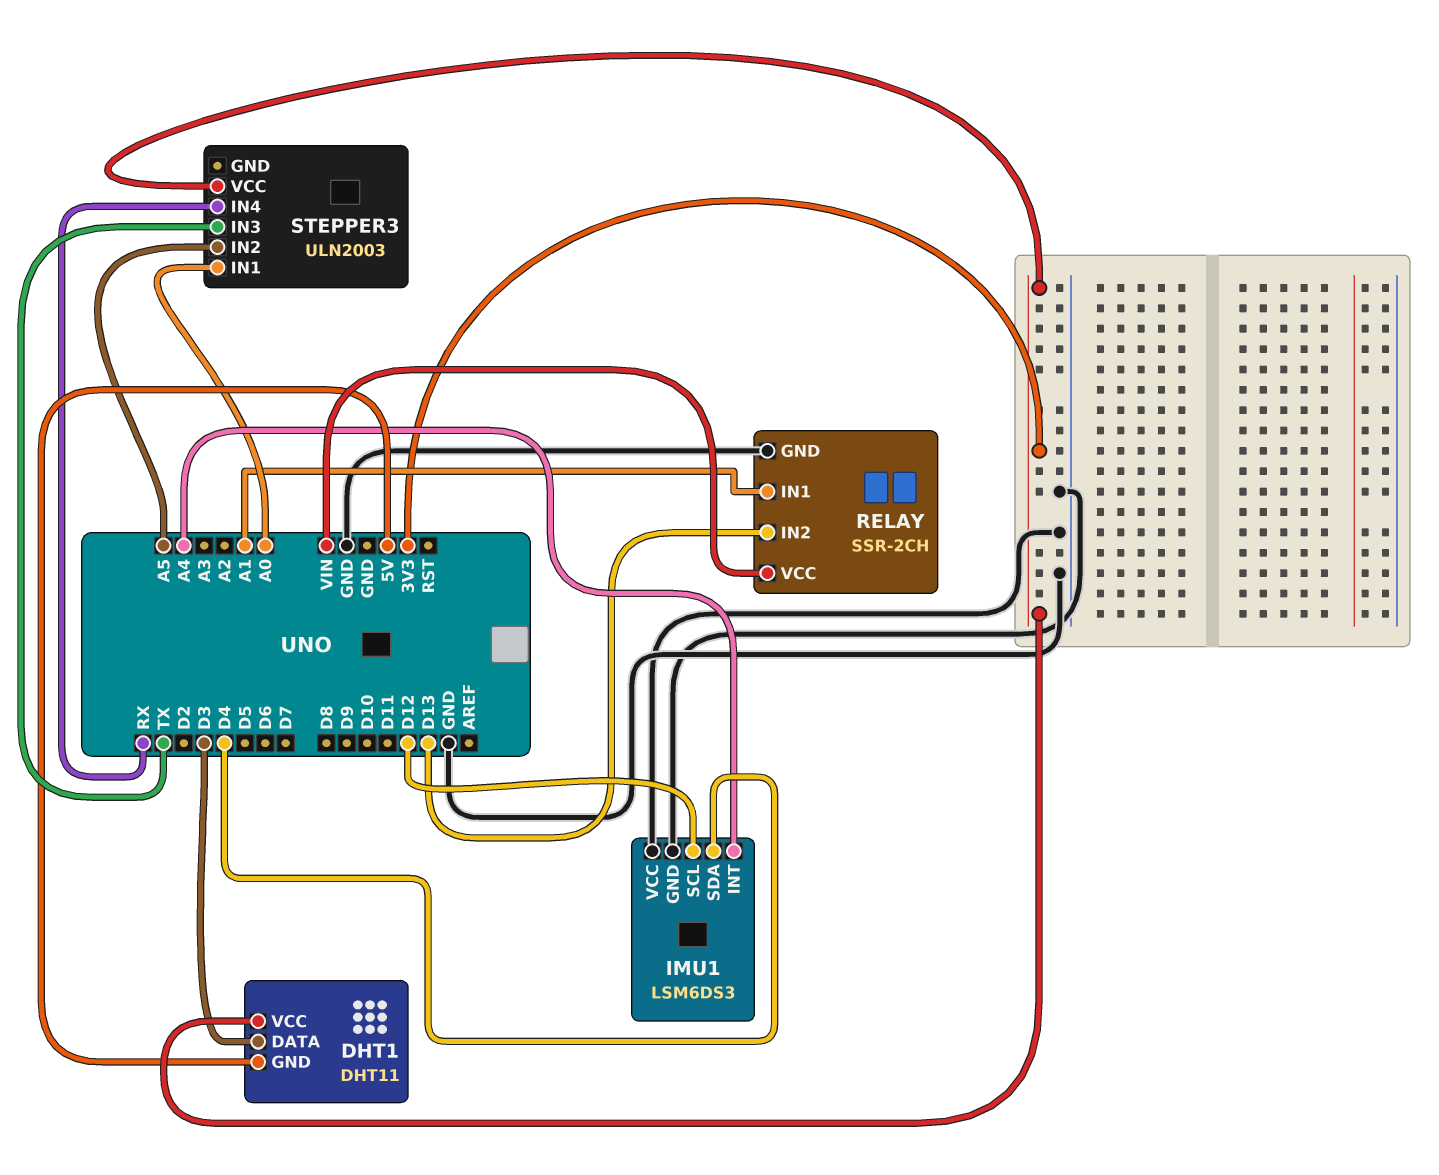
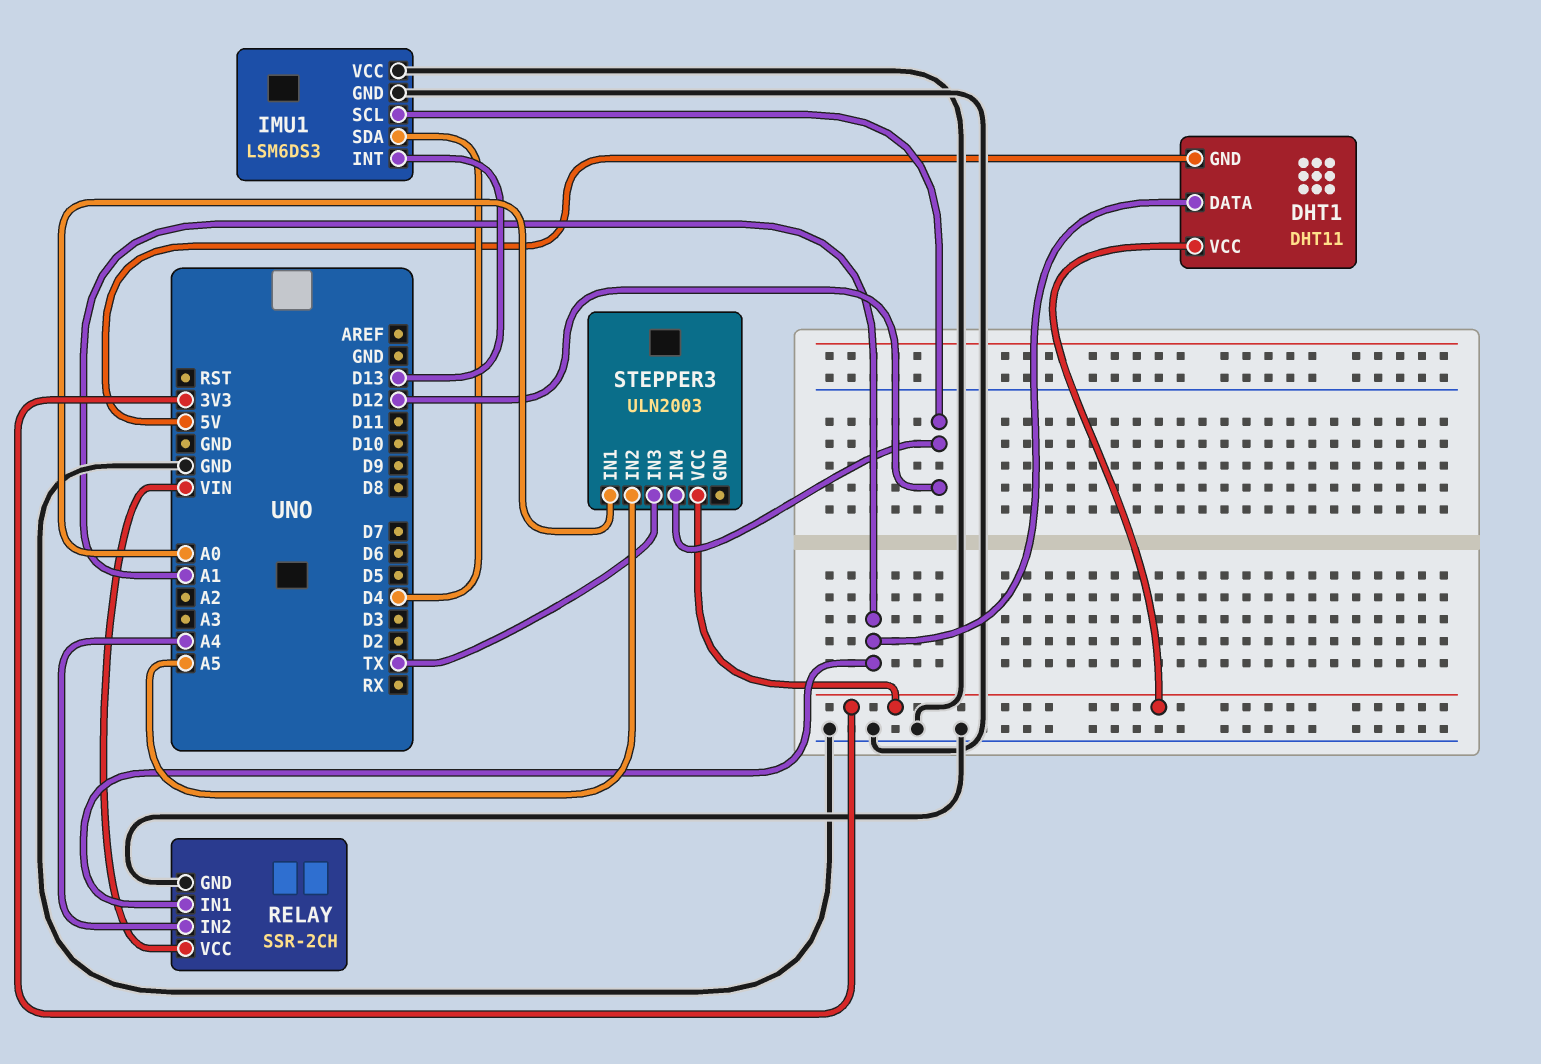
DHT1 pin DATA: D3 -> A1
IMU1 pin INT: A4 -> D13
RELAY pin IN2: D13 -> A4
STEPPER3 pin IN4: RX -> D12

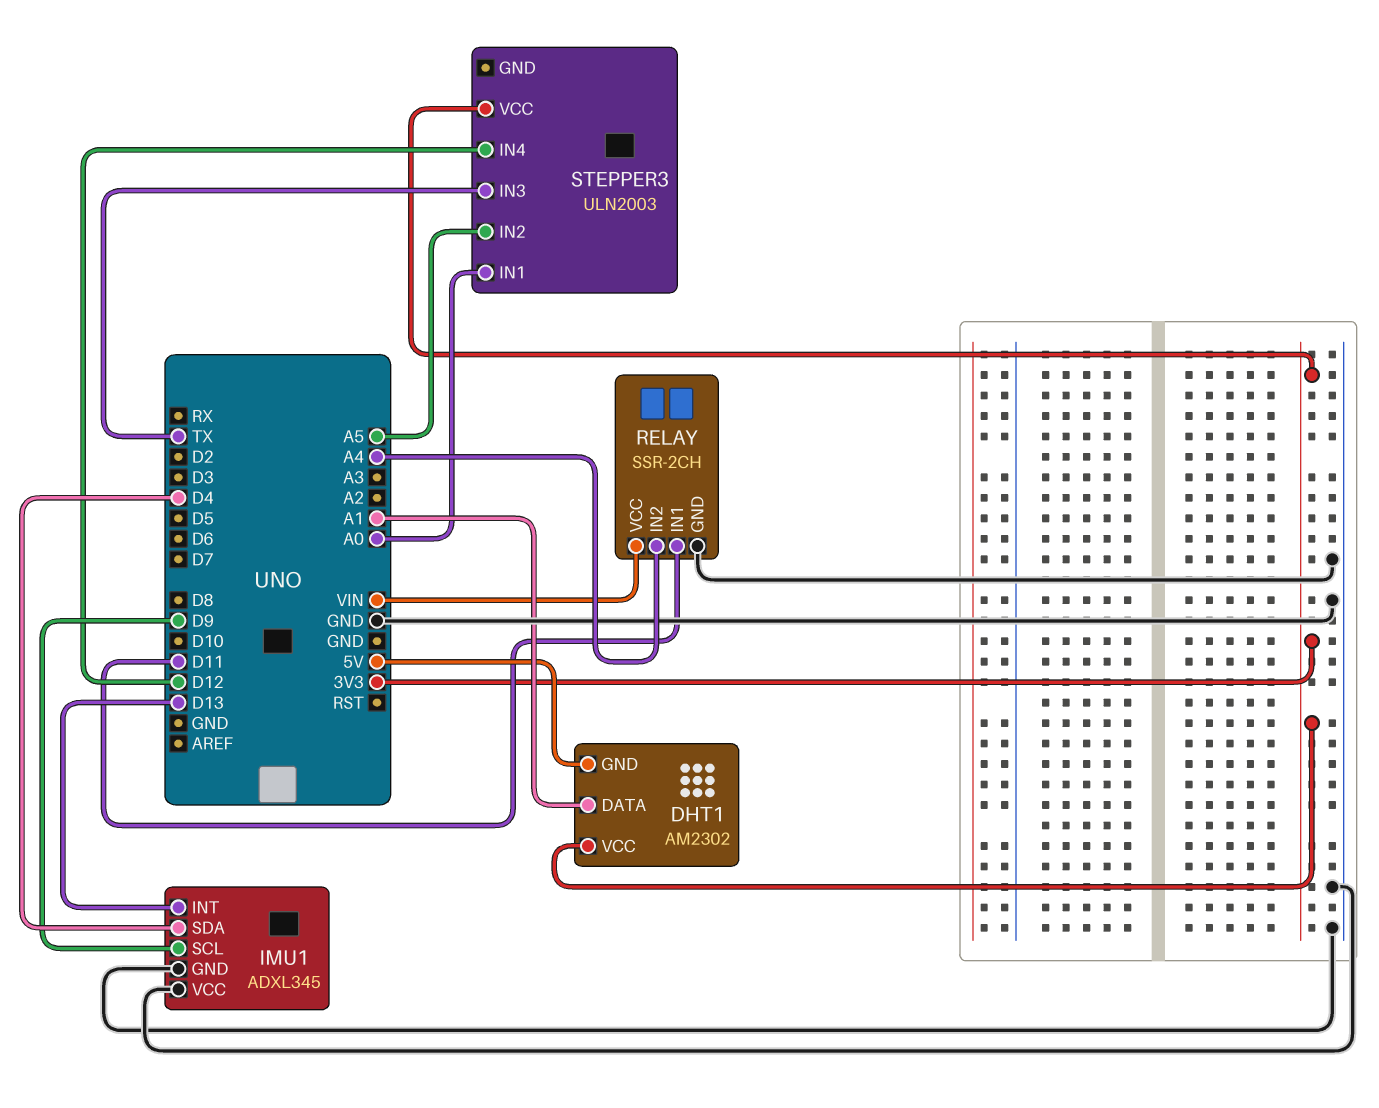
DHT1: DHT11 -> AM2302
IMU1: LSM6DS3 -> ADXL345
IMU1 pin SCL: D12 -> D9
RELAY pin IN1: A1 -> D11

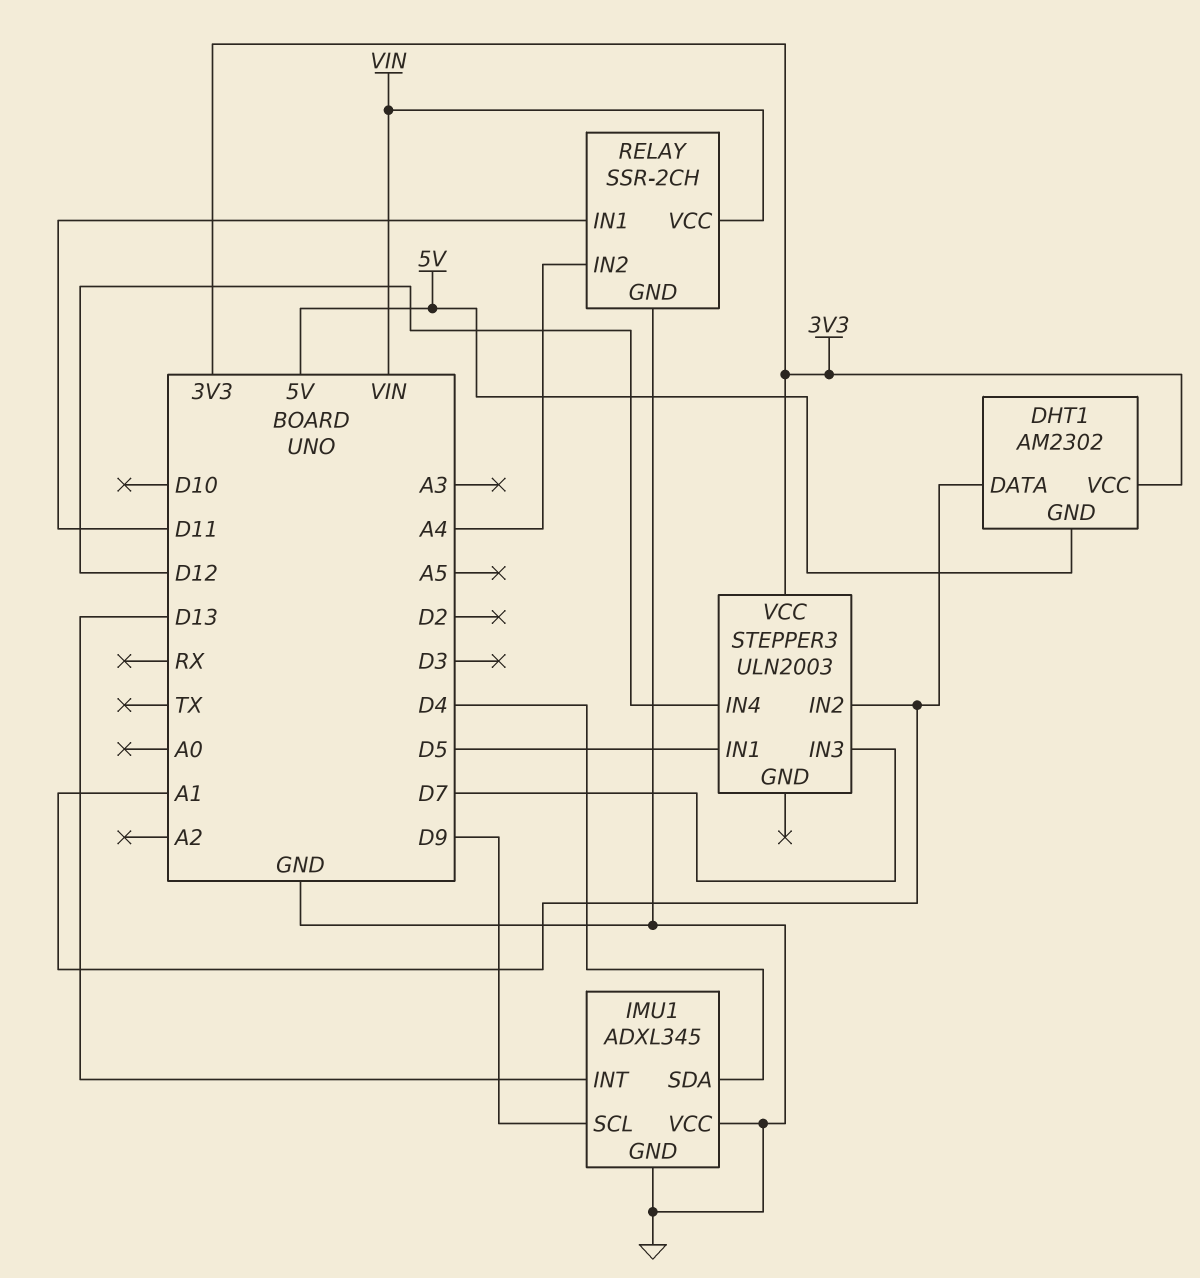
STEPPER3 pin IN1: A0 -> D5
STEPPER3 pin IN2: A5 -> A1
STEPPER3 pin IN3: TX -> D7

